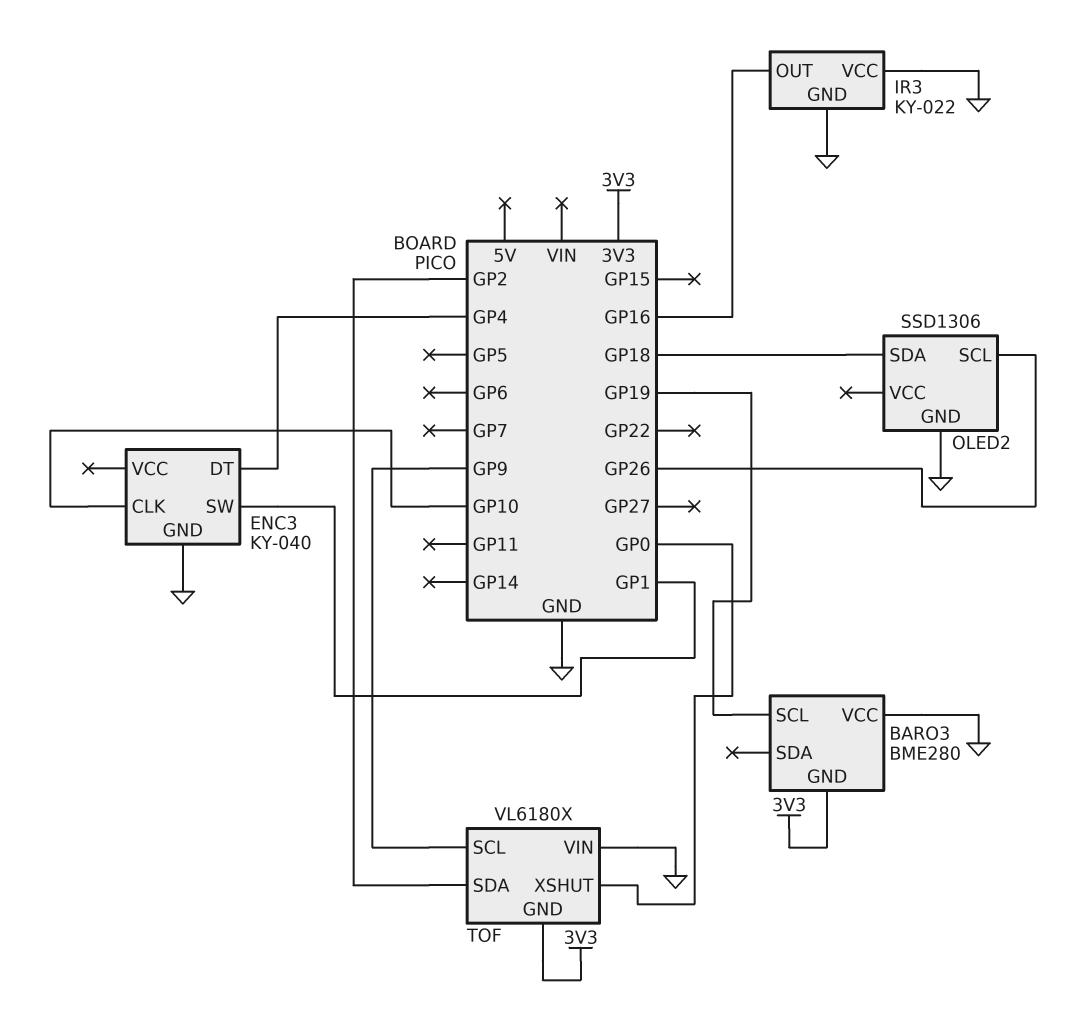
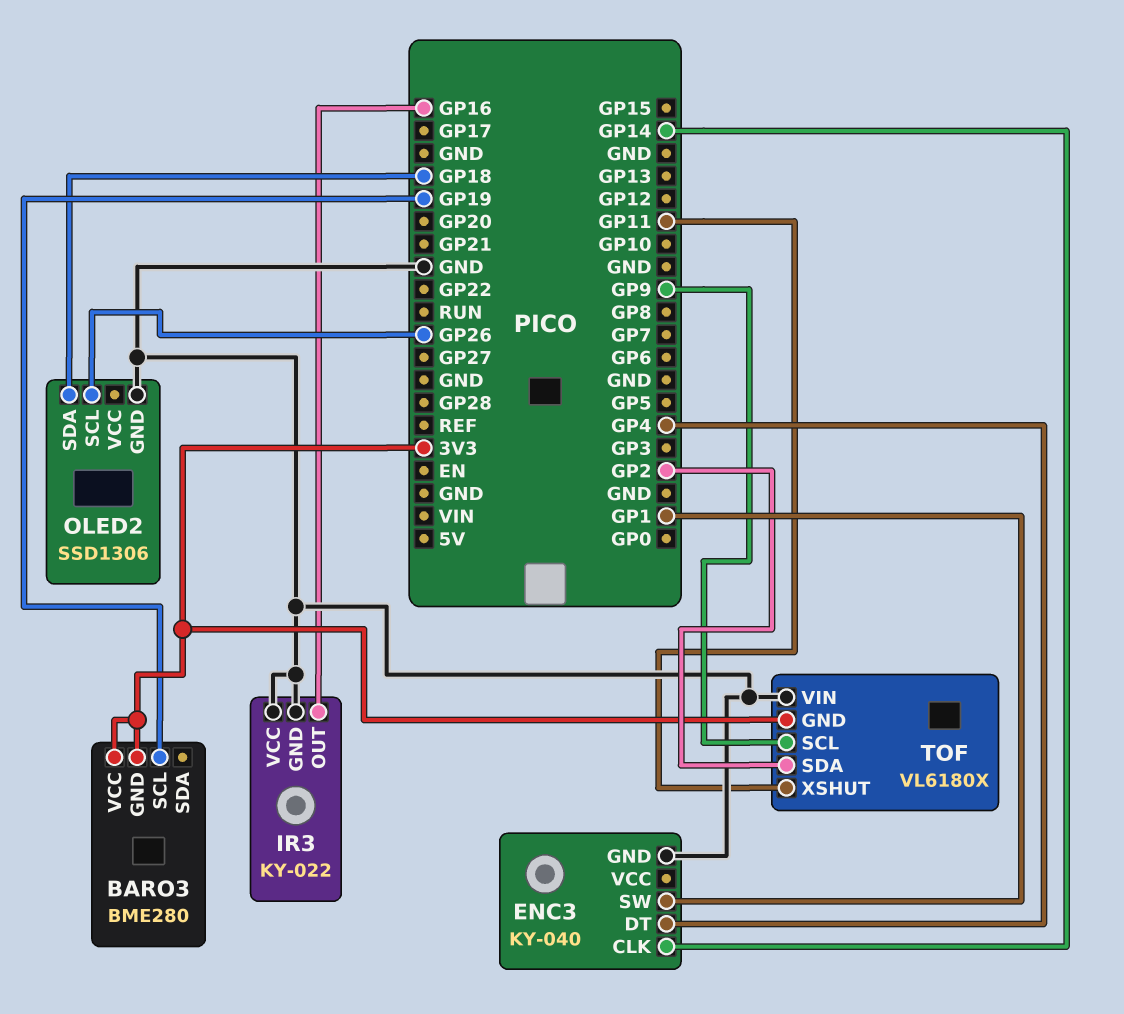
BARO3 pin VCC: GND -> 3V3
ENC3 pin CLK: GP10 -> GP14
TOF pin XSHUT: GP0 -> GP11

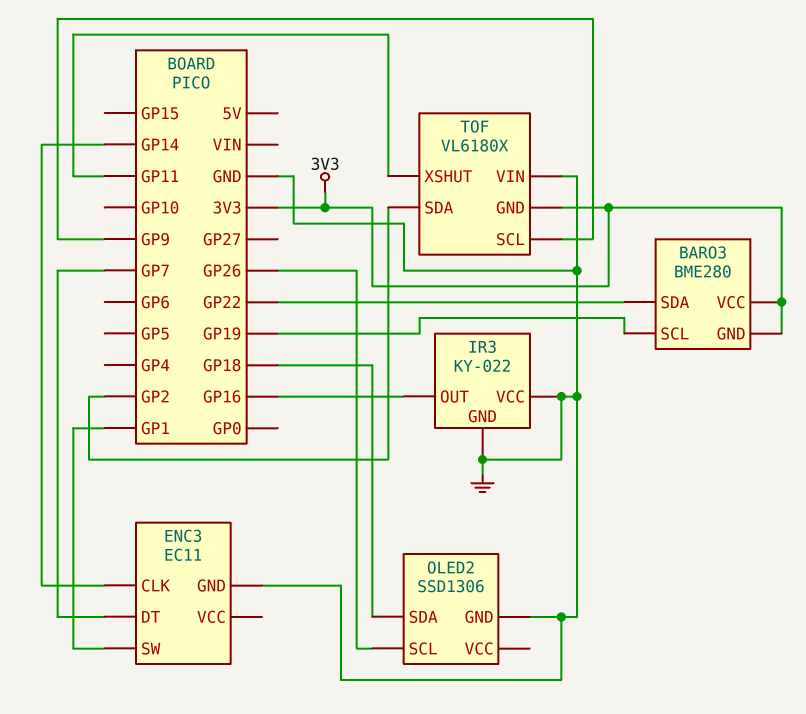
BARO3 pin SDA: none -> GP22
ENC3: KY-040 -> EC11
ENC3 pin DT: GP4 -> GP7

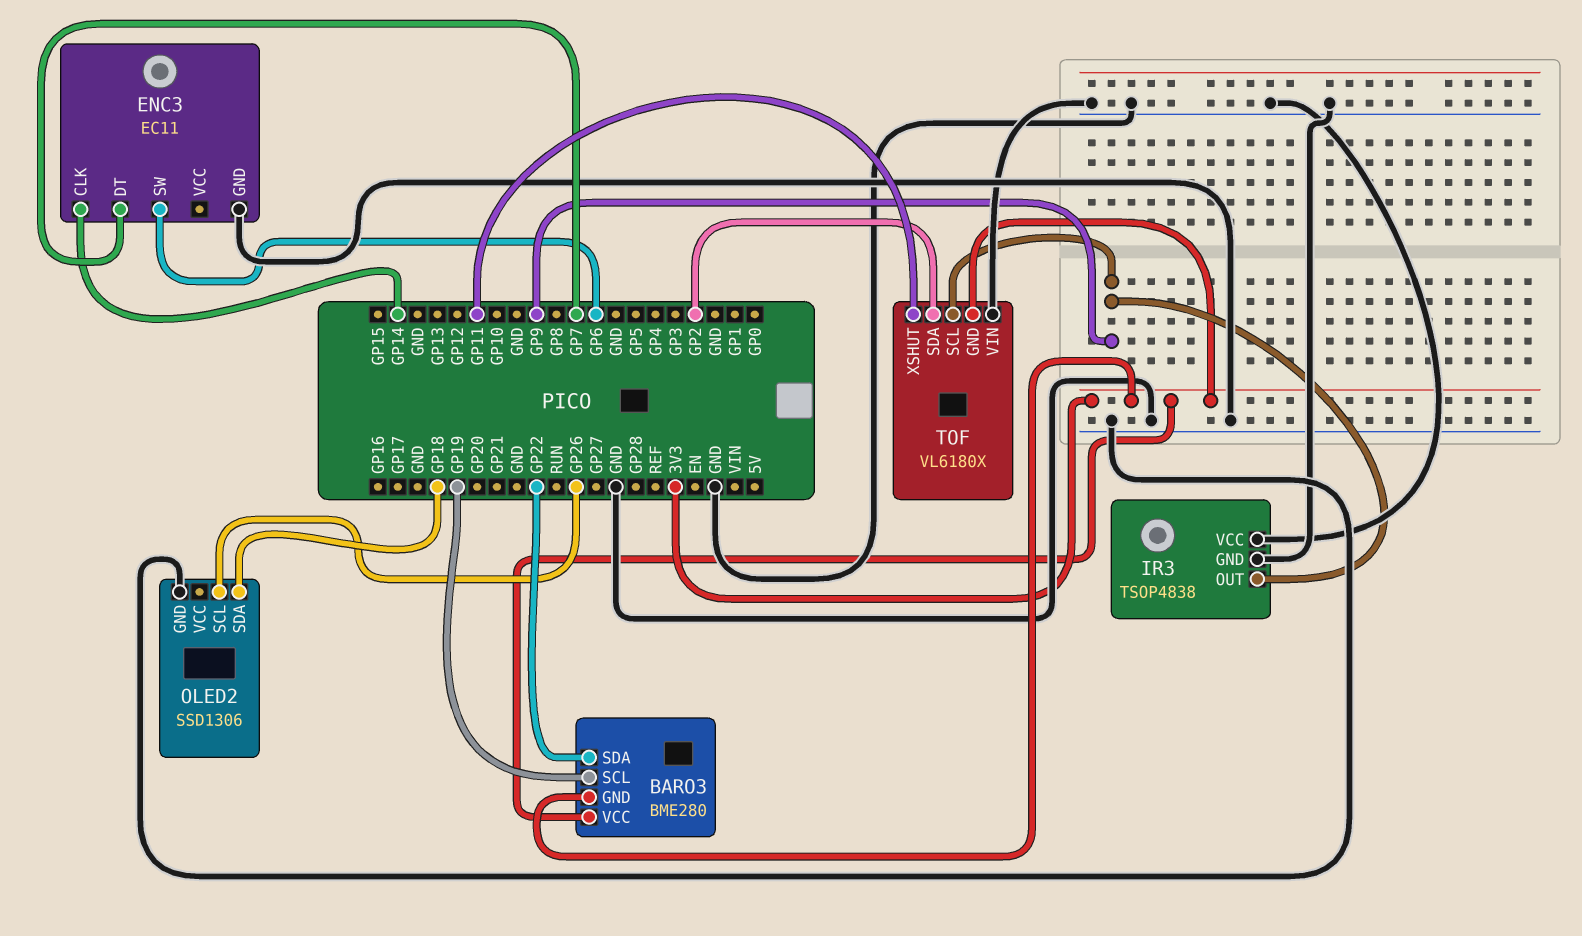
ENC3 pin SW: GP1 -> GP6
IR3: KY-022 -> TSOP4838
IR3 pin OUT: GP16 -> GP9

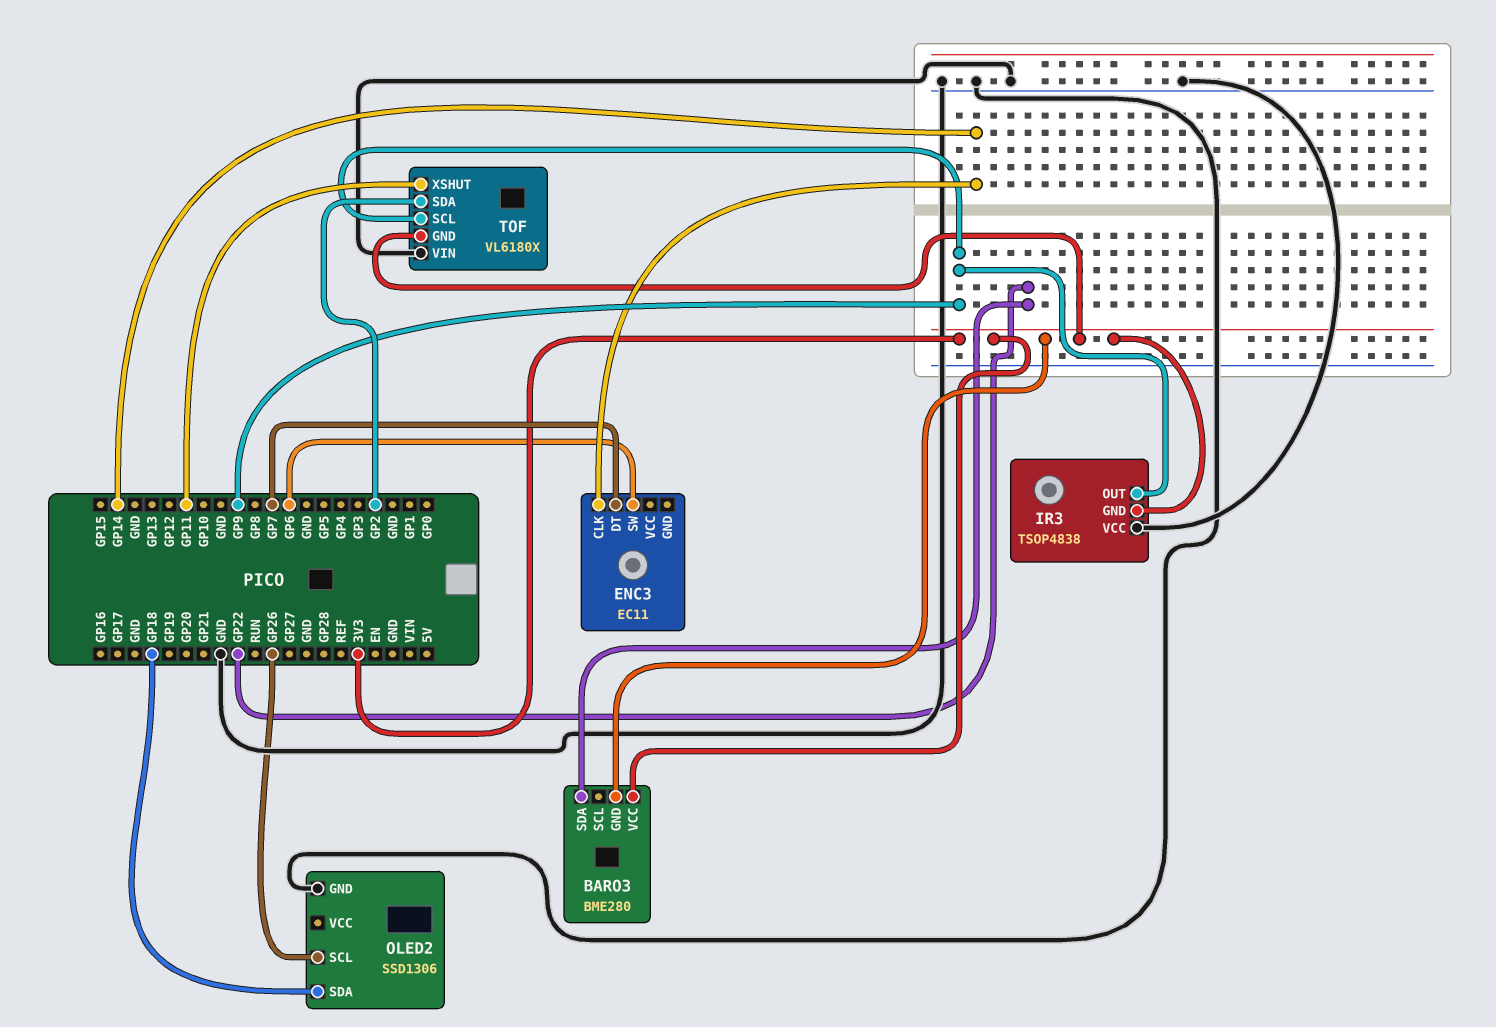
BARO3 pin SCL: GP19 -> none
ENC3 pin GND: GND -> none
IR3 pin GND: GND -> 3V3

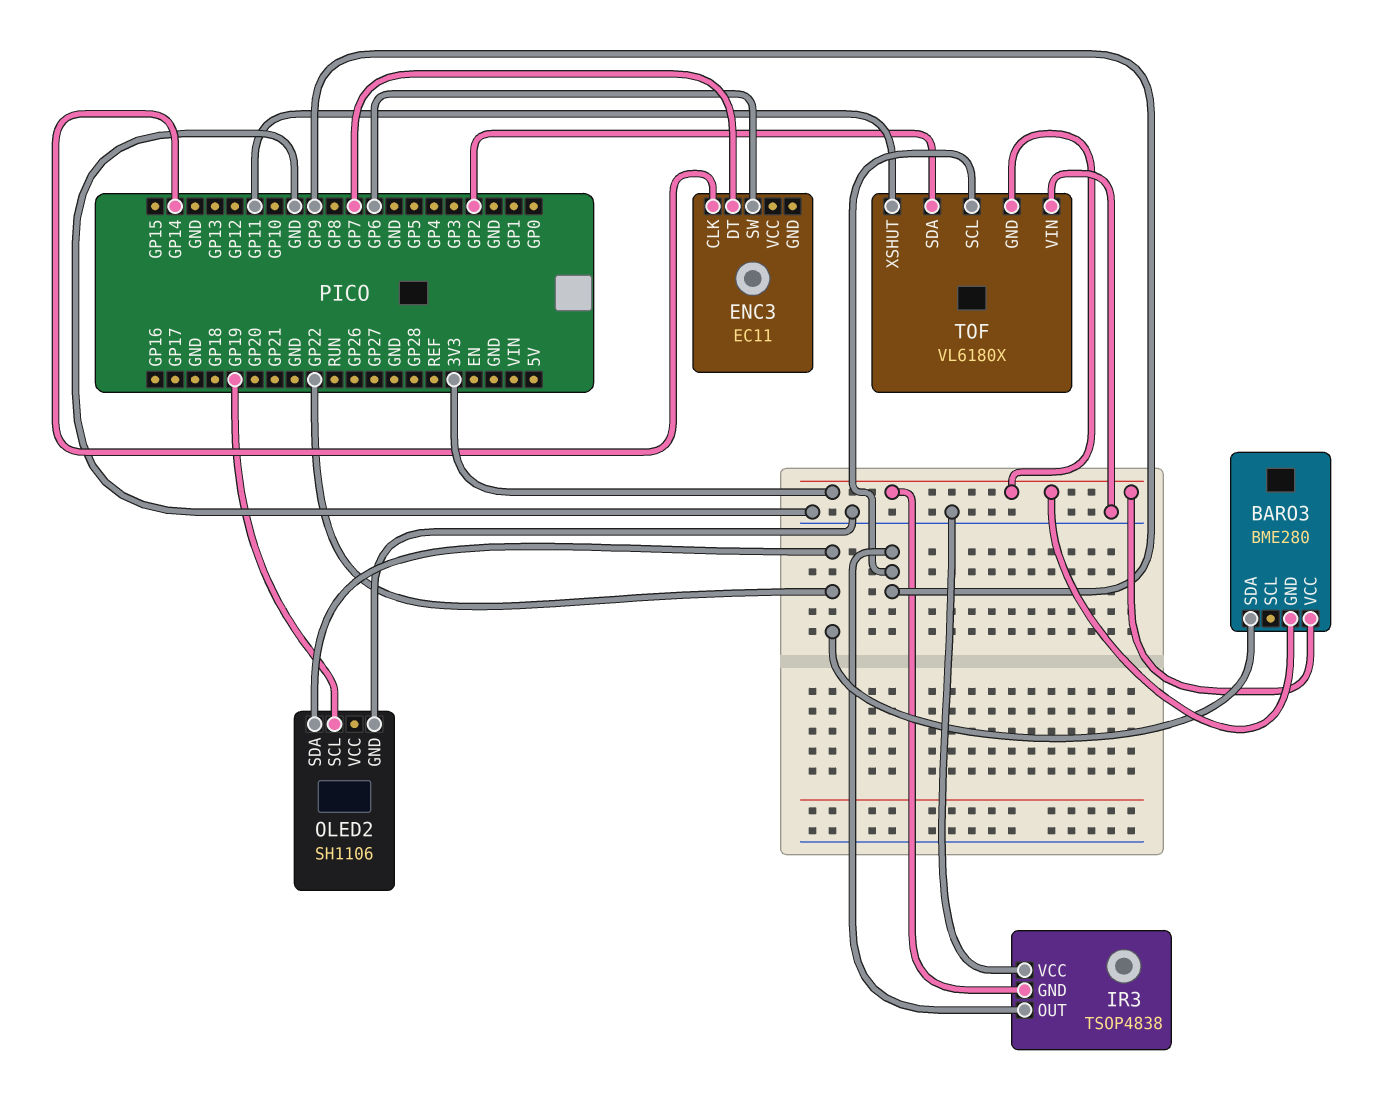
OLED2: SSD1306 -> SH1106
OLED2 pin SCL: GP26 -> GP19
OLED2 pin SDA: GP18 -> GP22

